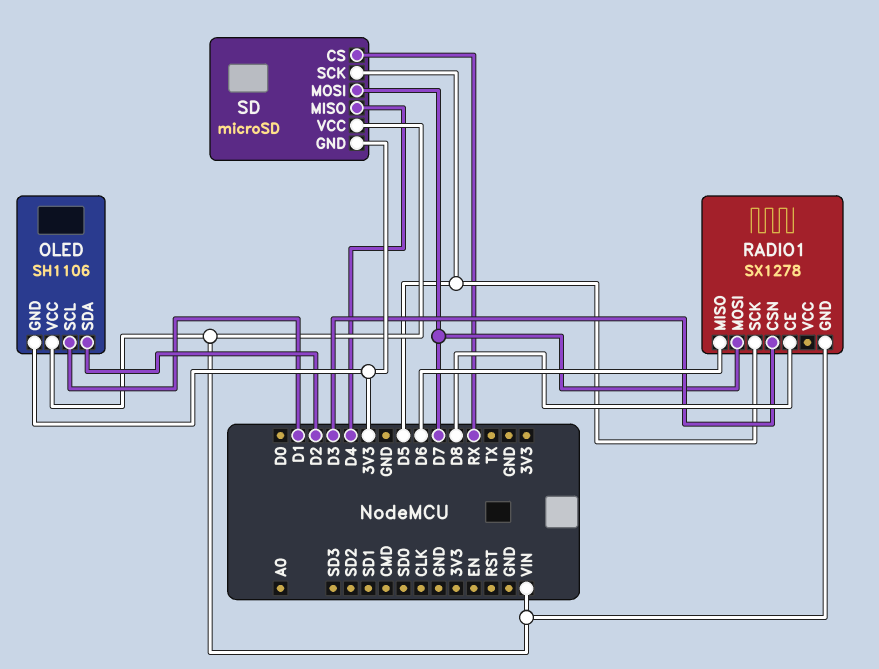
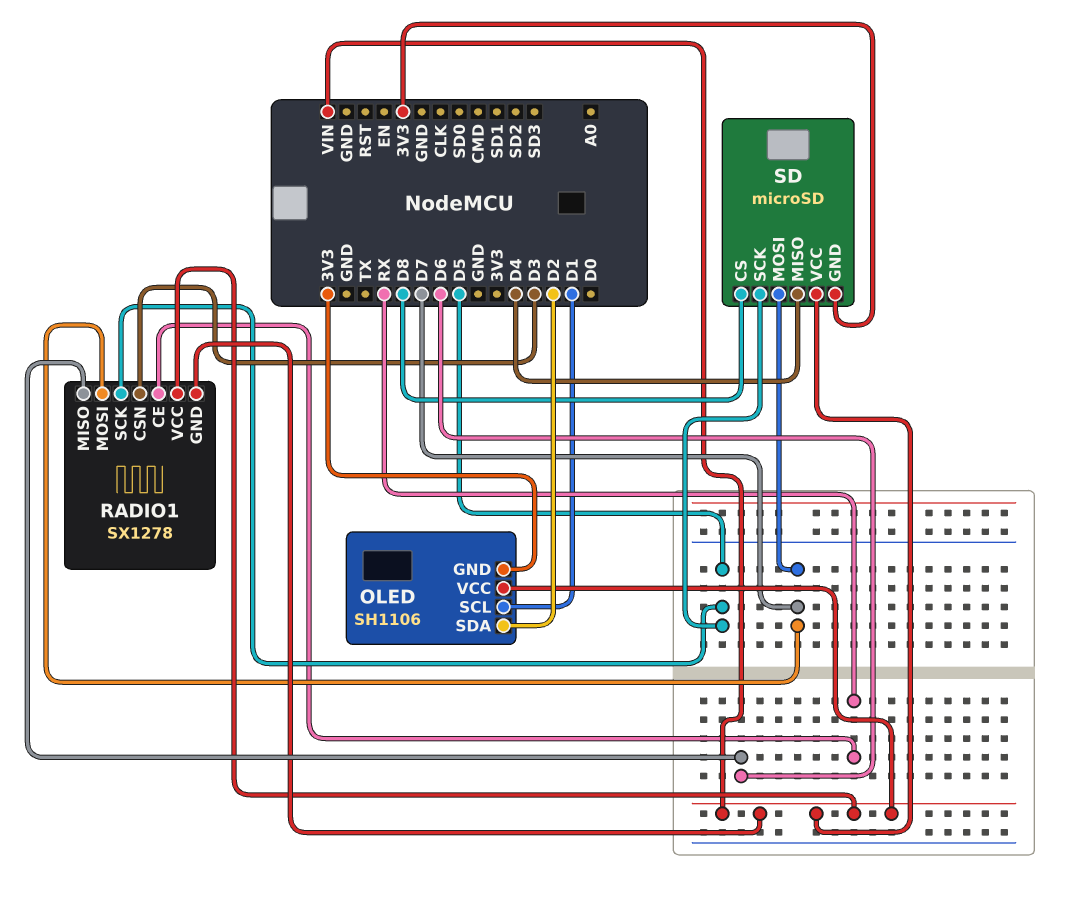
RADIO1 pin CE: D8 -> RX
RADIO1 pin VCC: none -> VIN
SD pin CS: RX -> D8

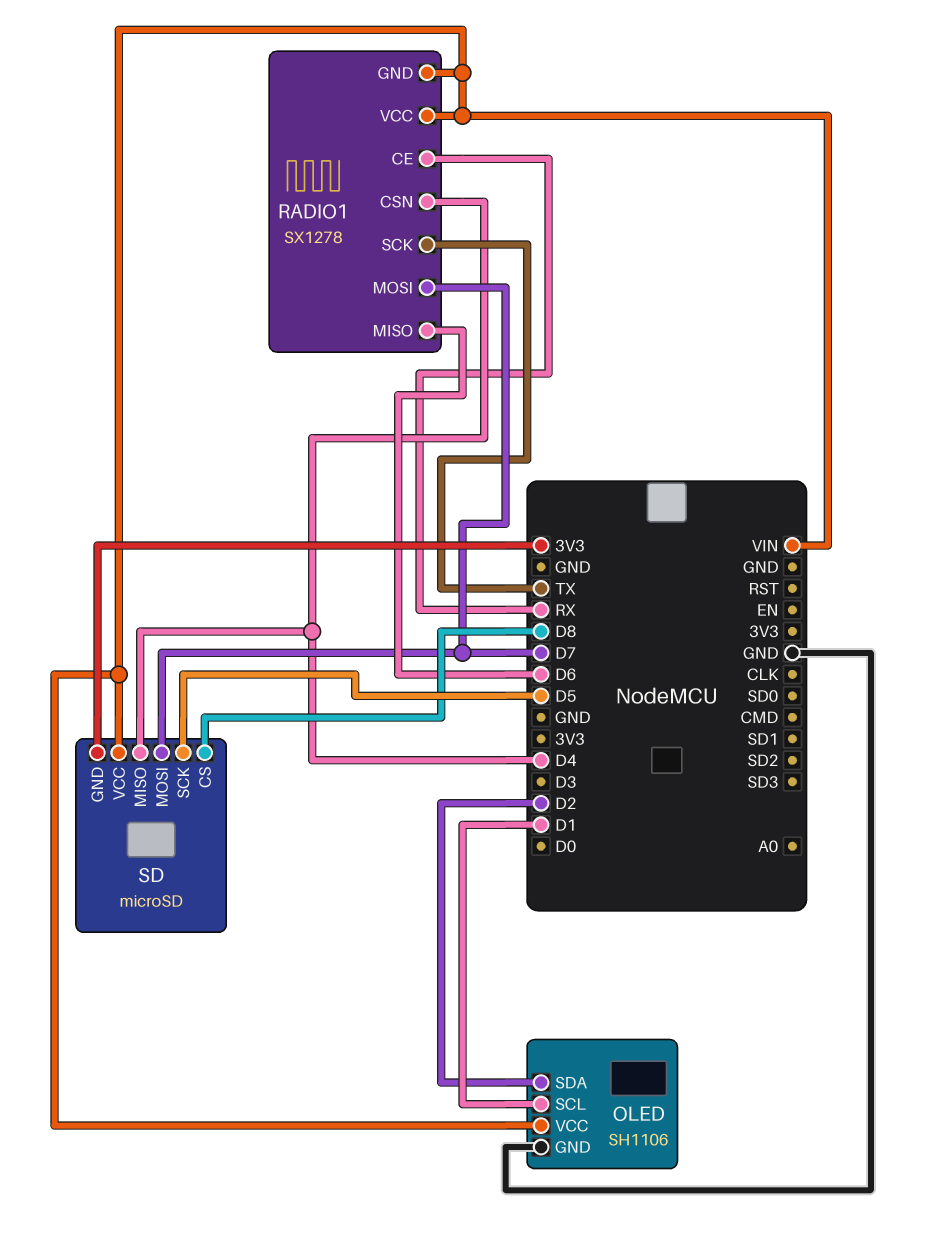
OLED pin GND: 3V3 -> GND
RADIO1 pin CSN: D3 -> D4
RADIO1 pin SCK: D5 -> TX

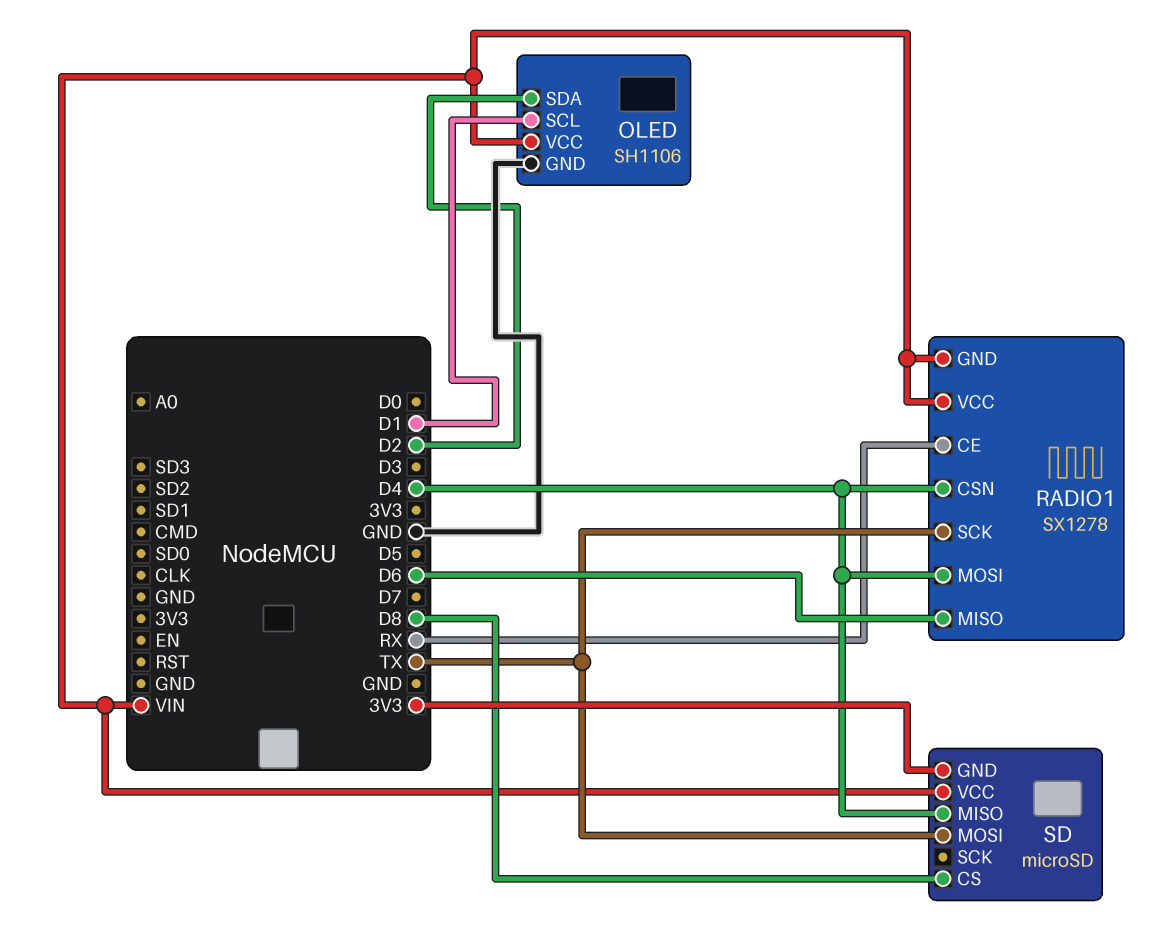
RADIO1 pin MOSI: D7 -> D4
SD pin MOSI: D7 -> TX
SD pin SCK: D5 -> none

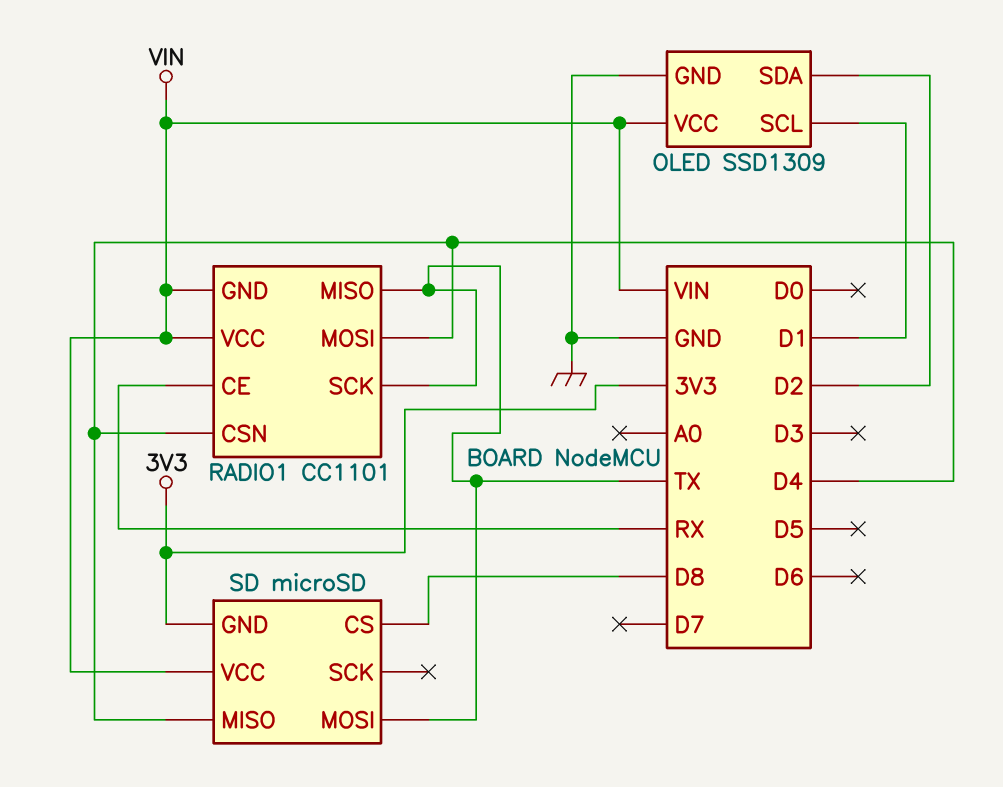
OLED: SH1106 -> SSD1309
RADIO1: SX1278 -> CC1101
RADIO1 pin MISO: D6 -> TX

